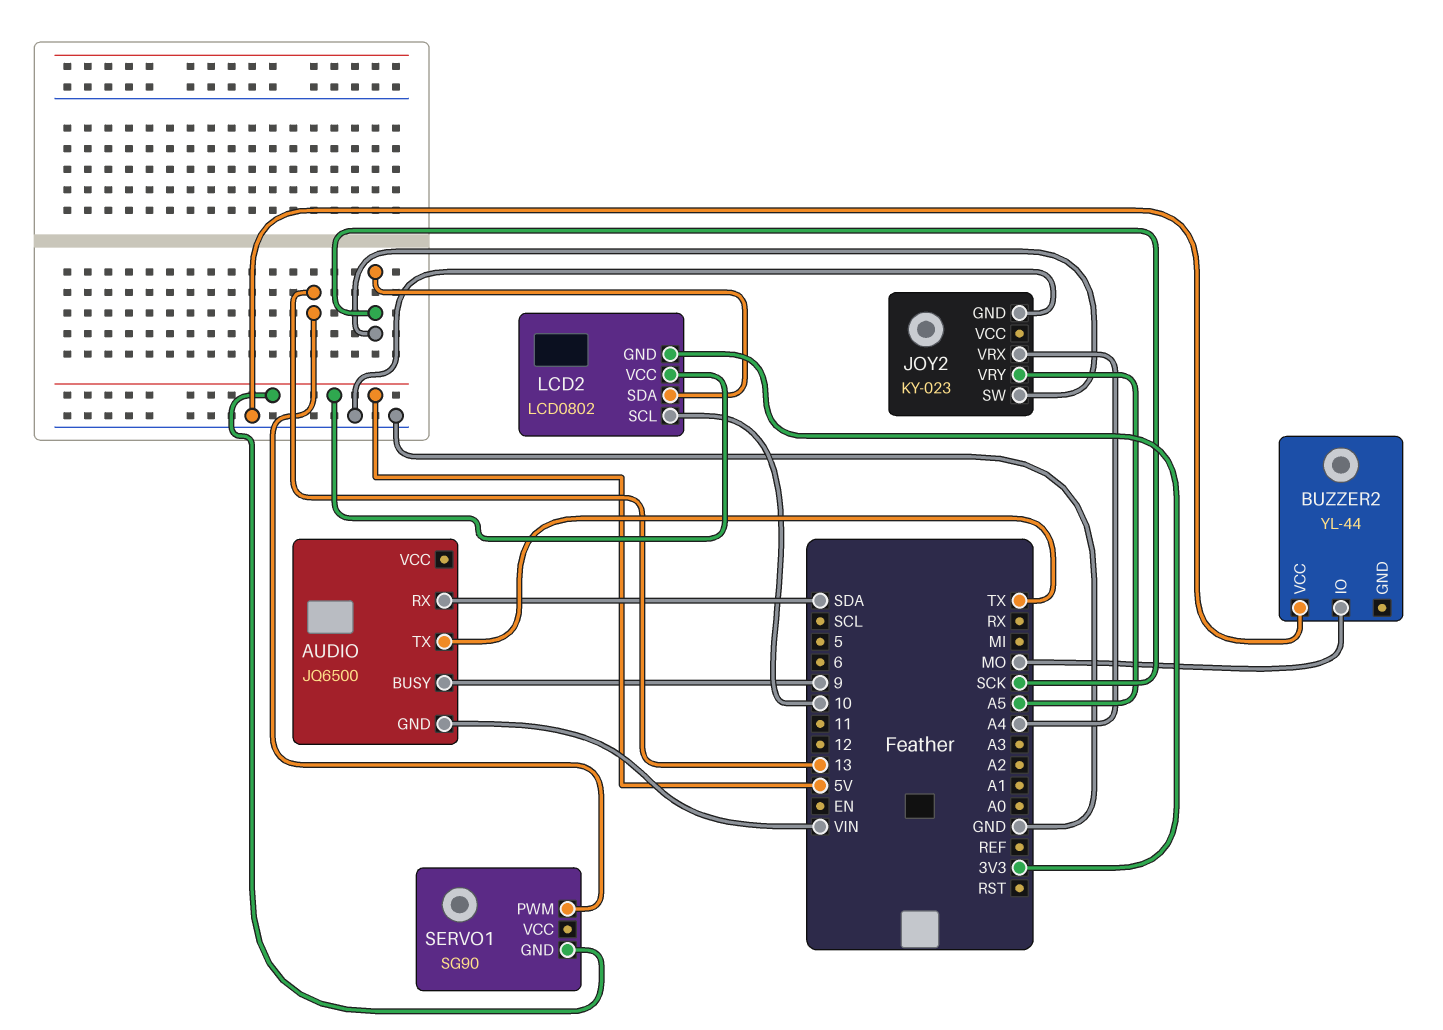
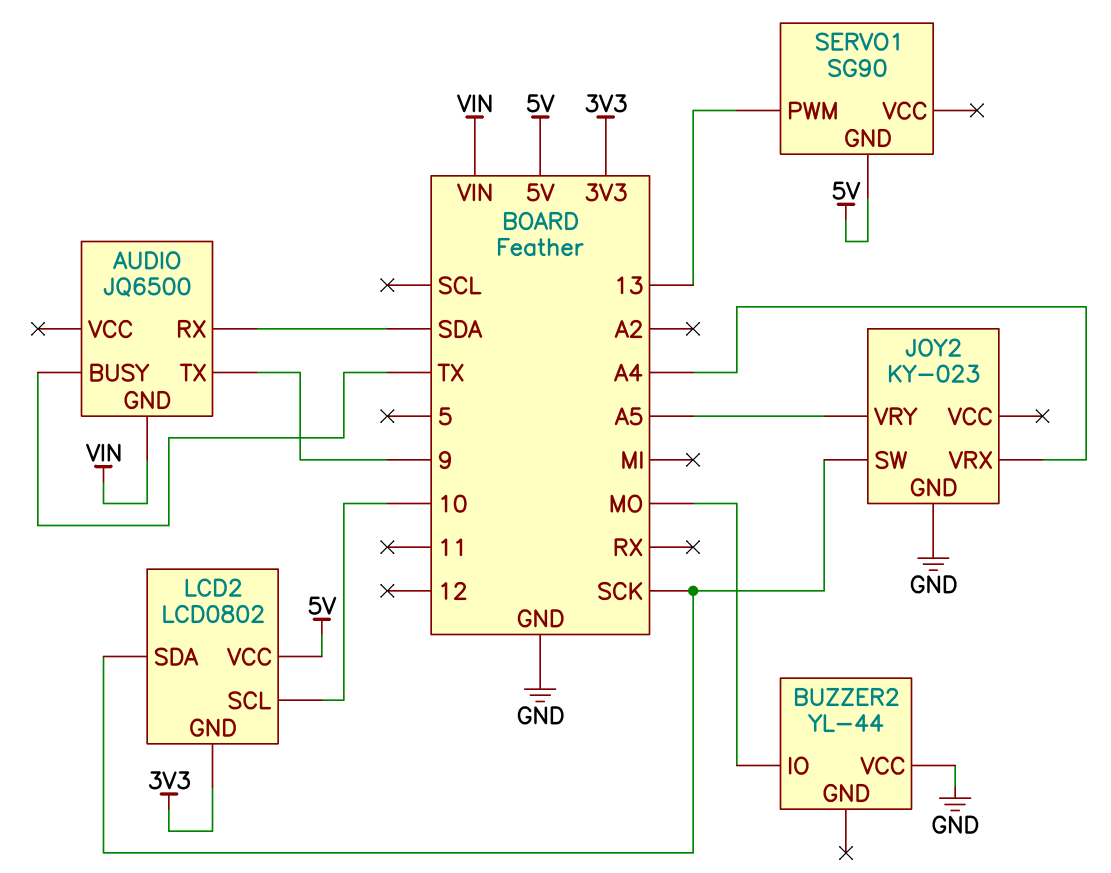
AUDIO pin BUSY: 9 -> TX
AUDIO pin TX: TX -> 9

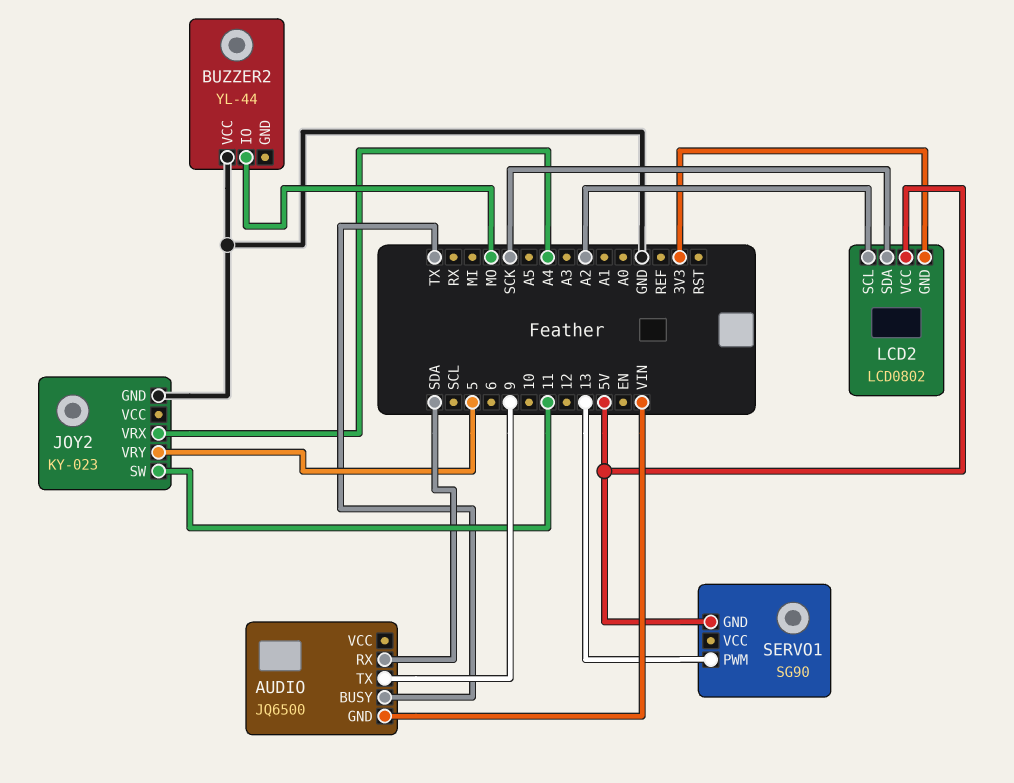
JOY2 pin SW: SCK -> 11
JOY2 pin VRY: A5 -> 5
LCD2 pin SCL: 10 -> A2

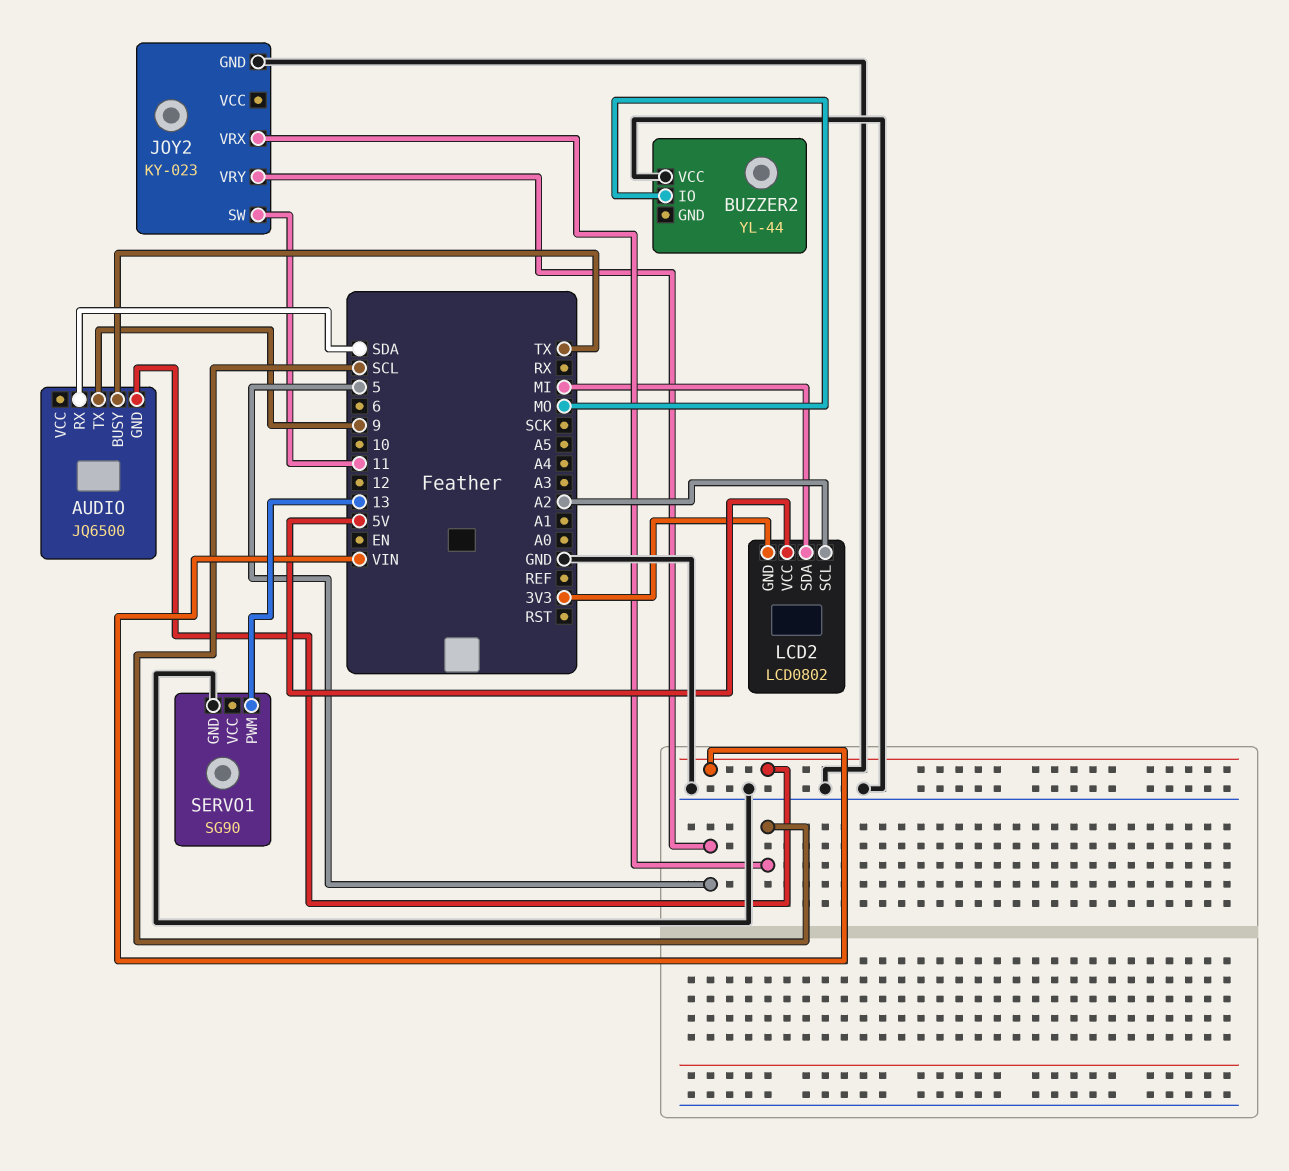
JOY2 pin VRX: A4 -> SCL
LCD2 pin SDA: SCK -> MI
SERVO1 pin GND: 5V -> GND

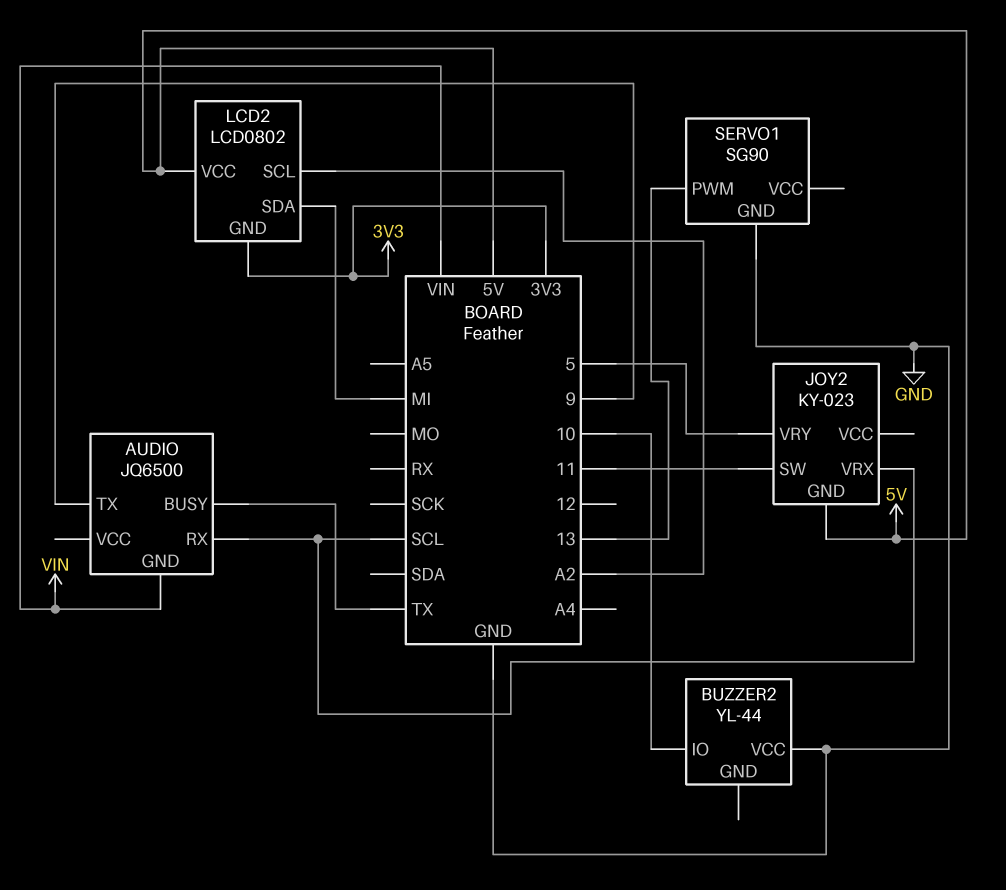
AUDIO pin RX: SDA -> SCL
BUZZER2 pin IO: MO -> 10
JOY2 pin GND: GND -> 5V

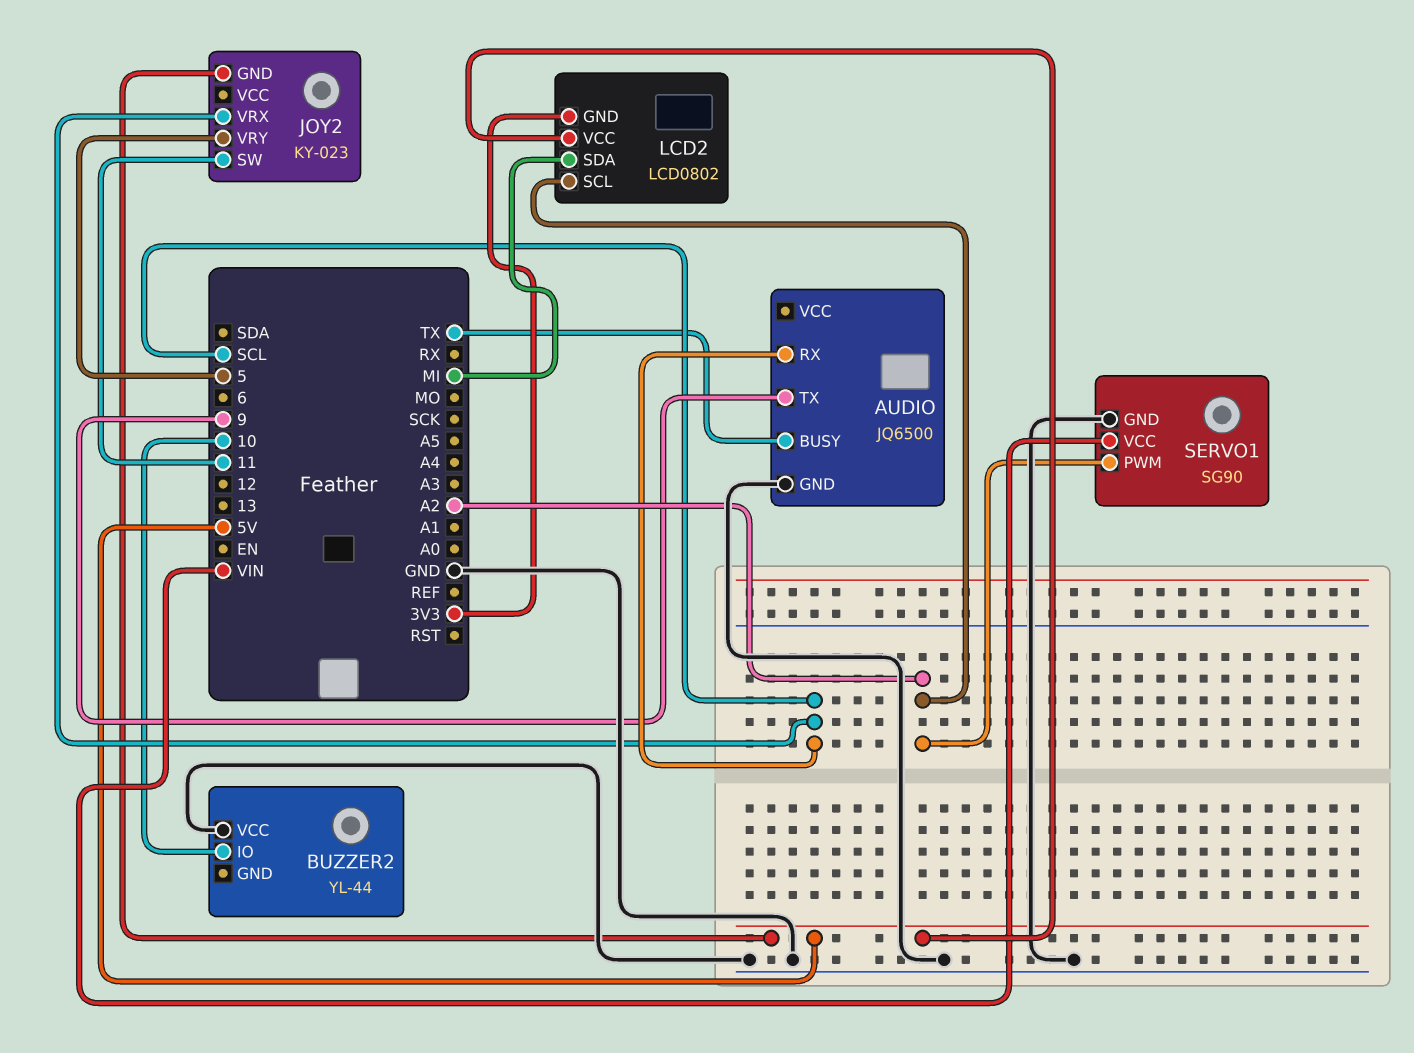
AUDIO pin GND: VIN -> GND
SERVO1 pin PWM: 13 -> A2
SERVO1 pin VCC: none -> VIN

